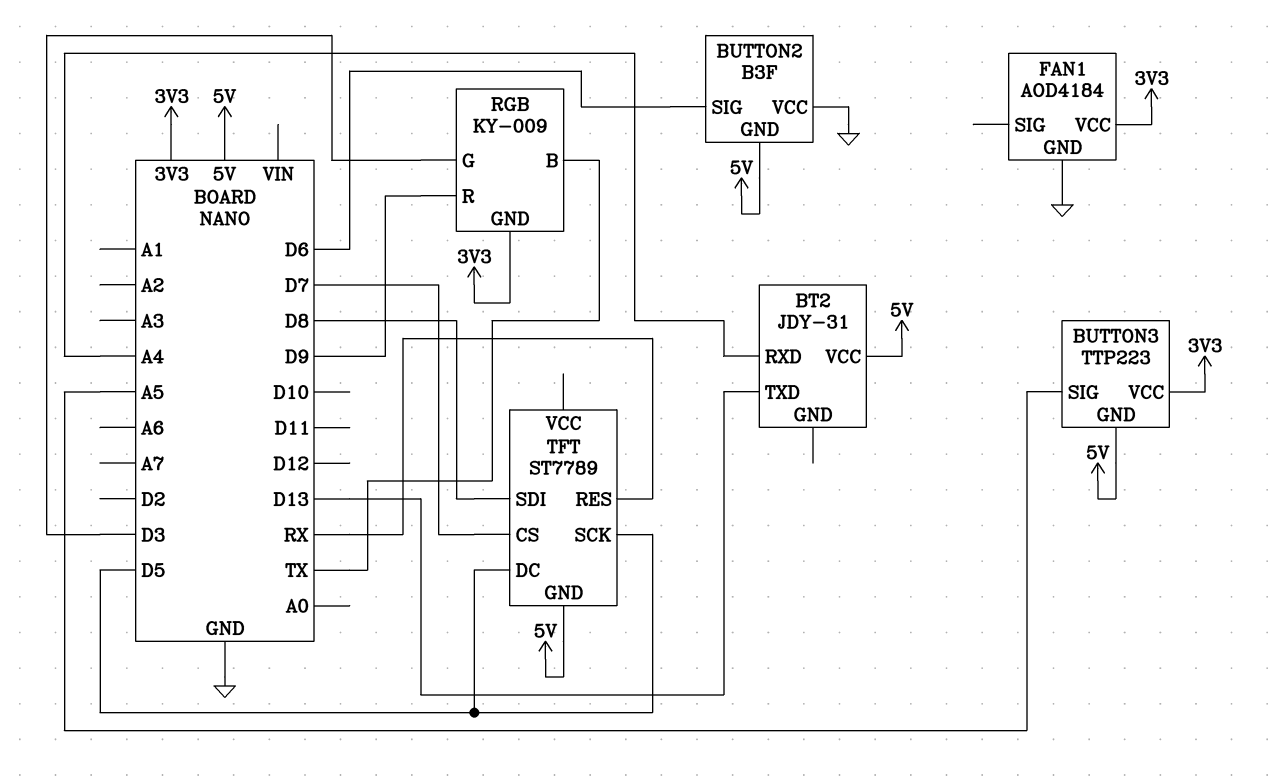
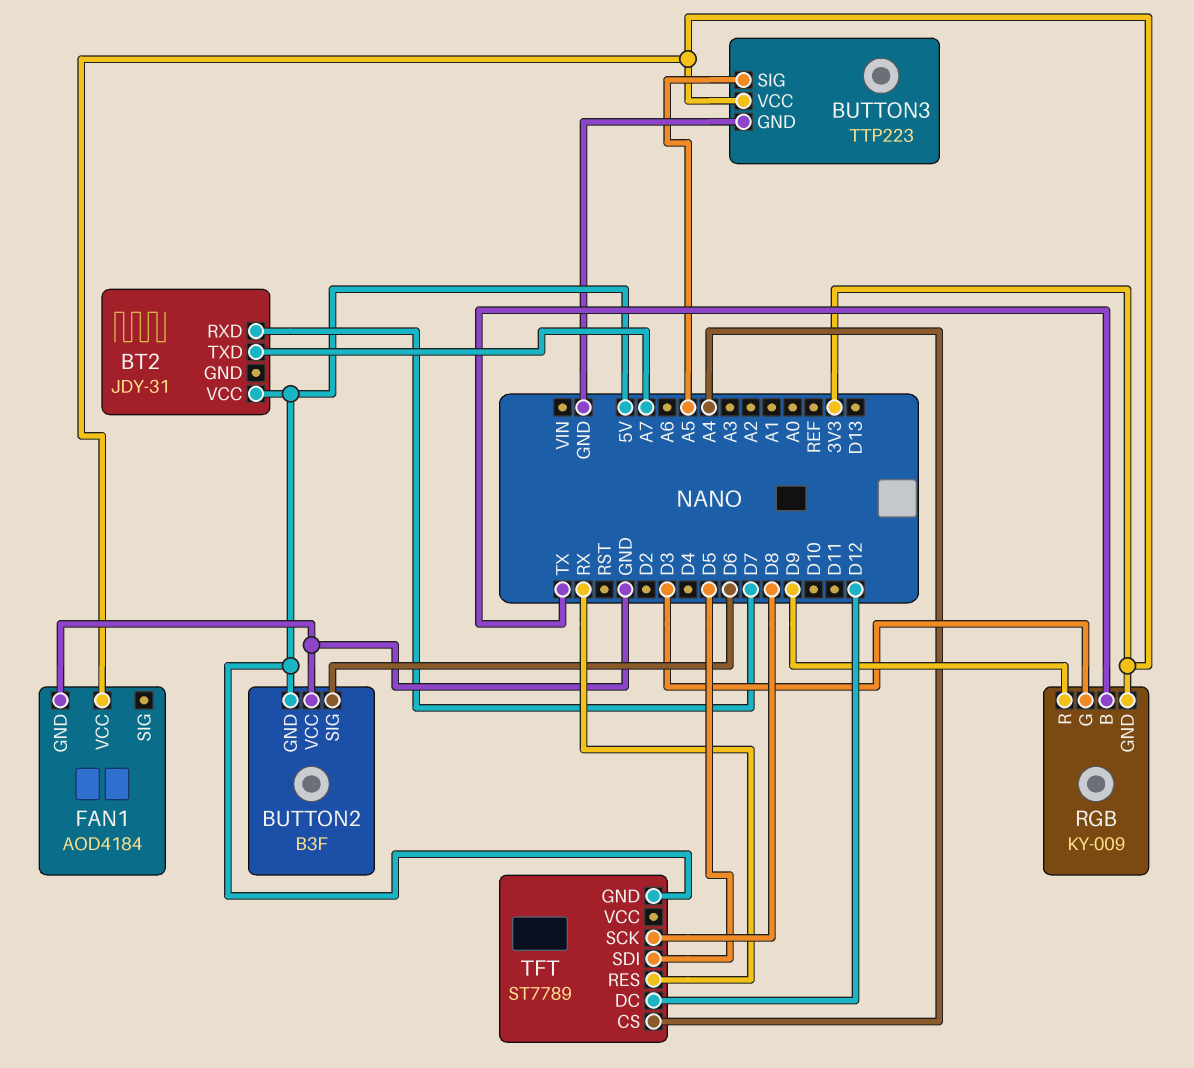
BT2 pin RXD: A4 -> D7
BT2 pin TXD: D13 -> A7
BUTTON3 pin GND: 5V -> GND
TFT pin CS: D7 -> A4
TFT pin DC: D5 -> D12
TFT pin SCK: D5 -> D8
TFT pin SDI: D8 -> D5

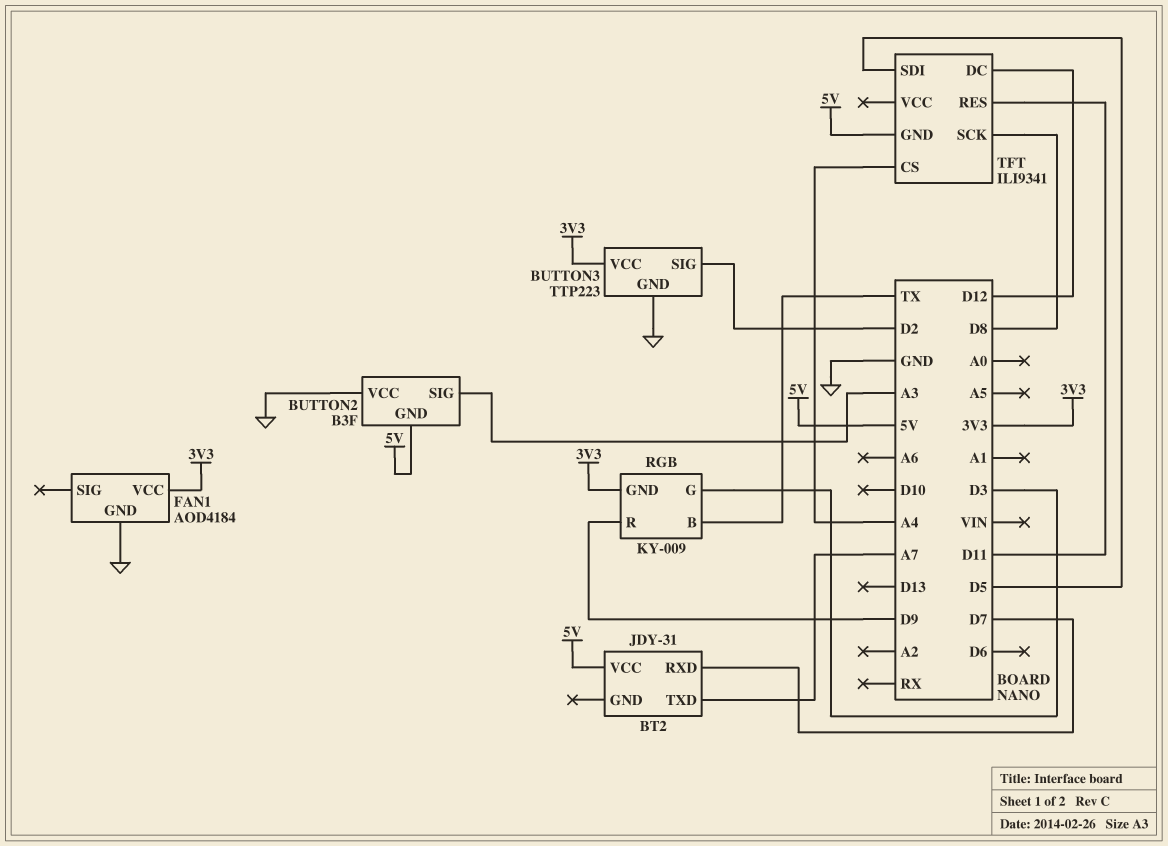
BUTTON2 pin SIG: D6 -> A3
BUTTON3 pin SIG: A5 -> D2
TFT: ST7789 -> ILI9341
TFT pin RES: RX -> D11

